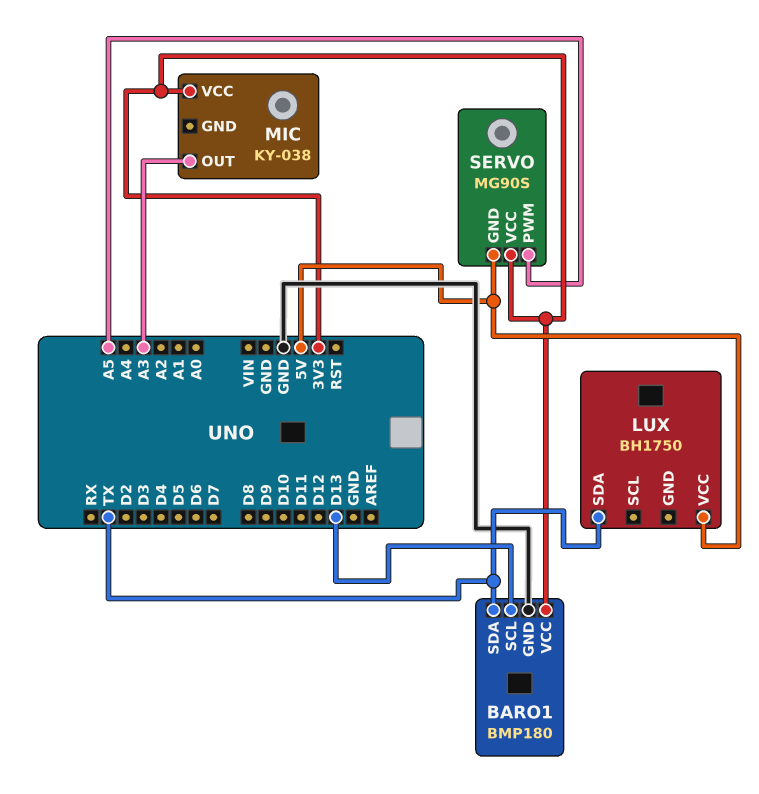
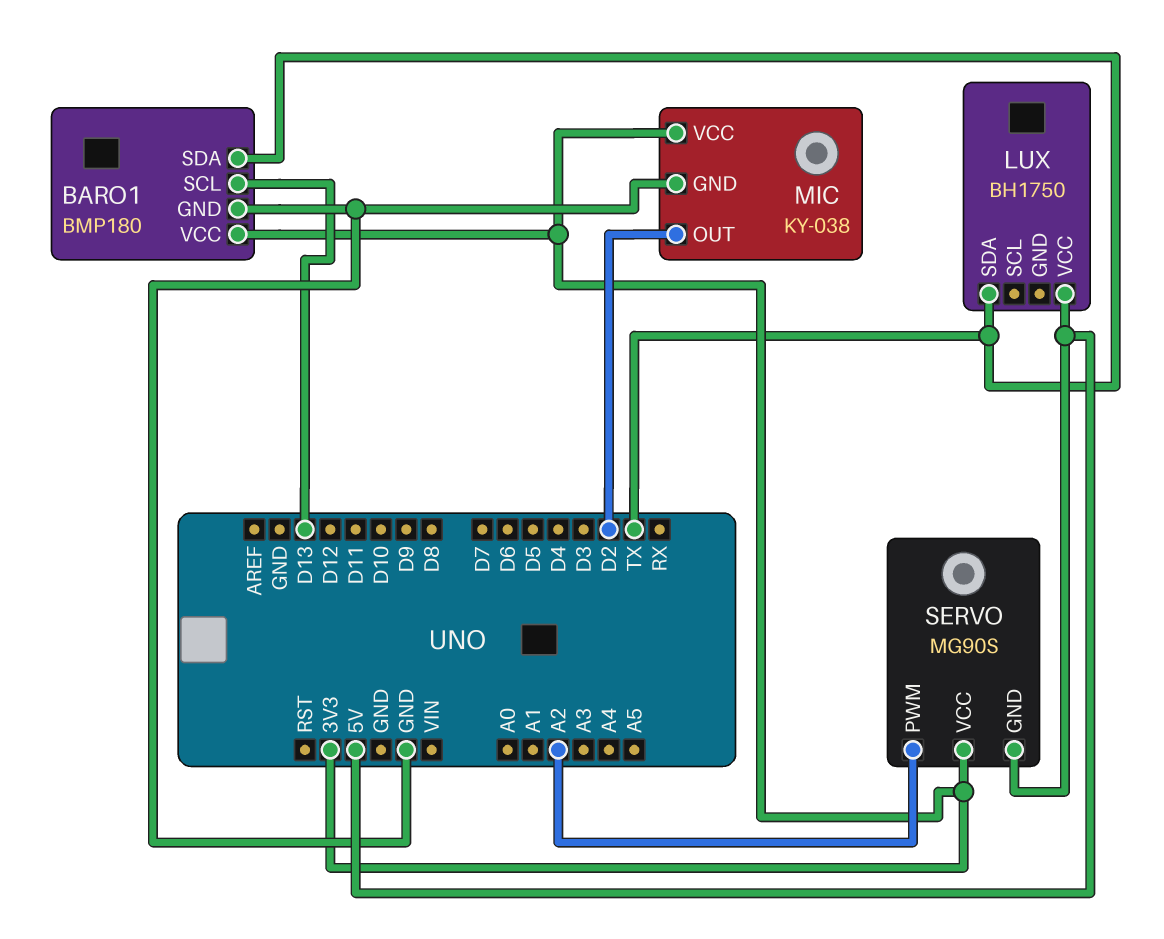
MIC pin GND: none -> GND
MIC pin OUT: A3 -> D2
SERVO pin PWM: A5 -> A2

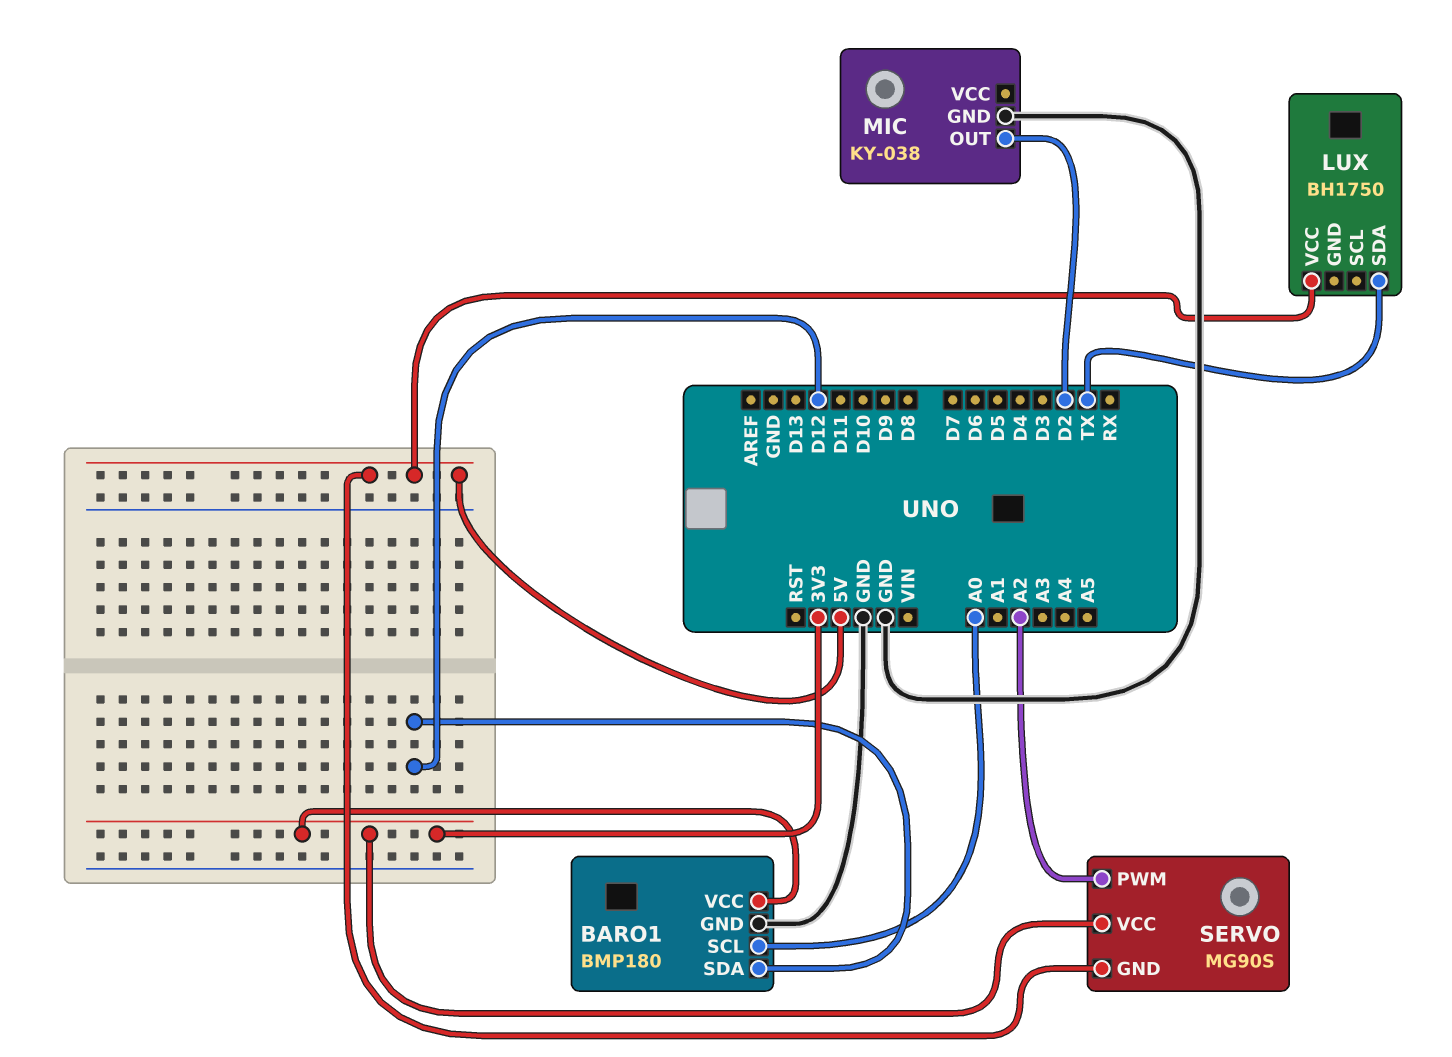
BARO1 pin SCL: D13 -> A0
BARO1 pin SDA: TX -> D12
MIC pin VCC: 3V3 -> none

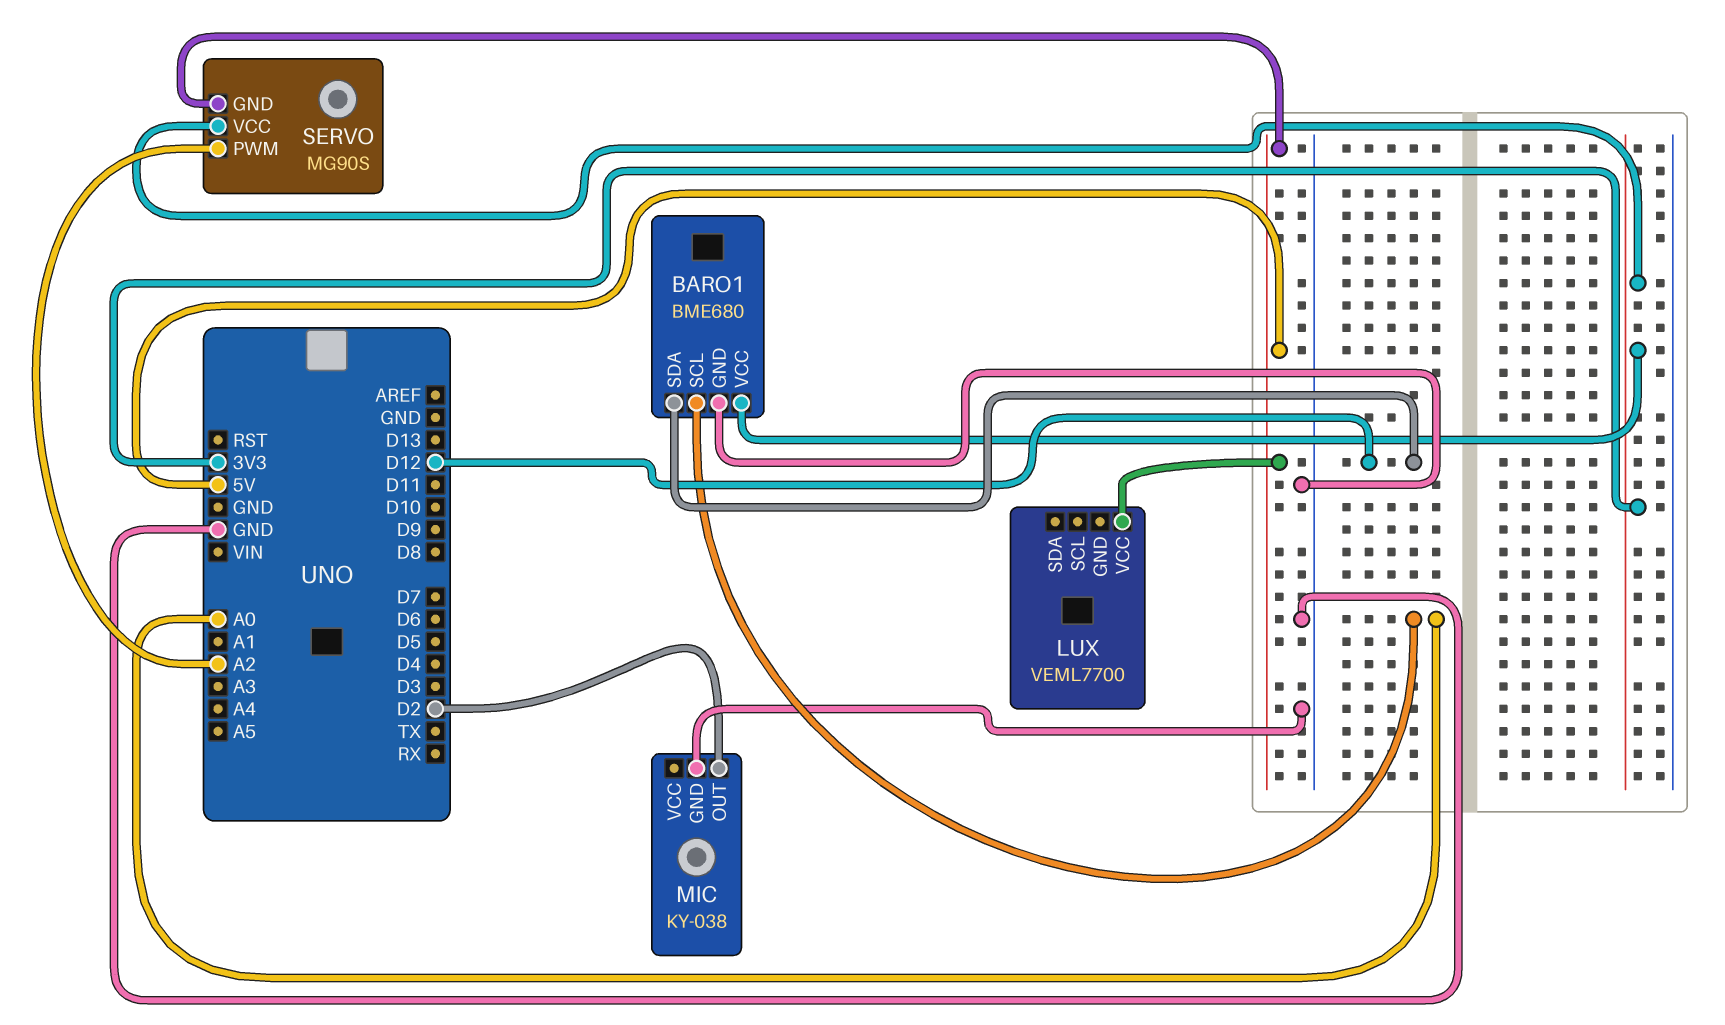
BARO1: BMP180 -> BME680
LUX: BH1750 -> VEML7700
LUX pin SDA: TX -> none

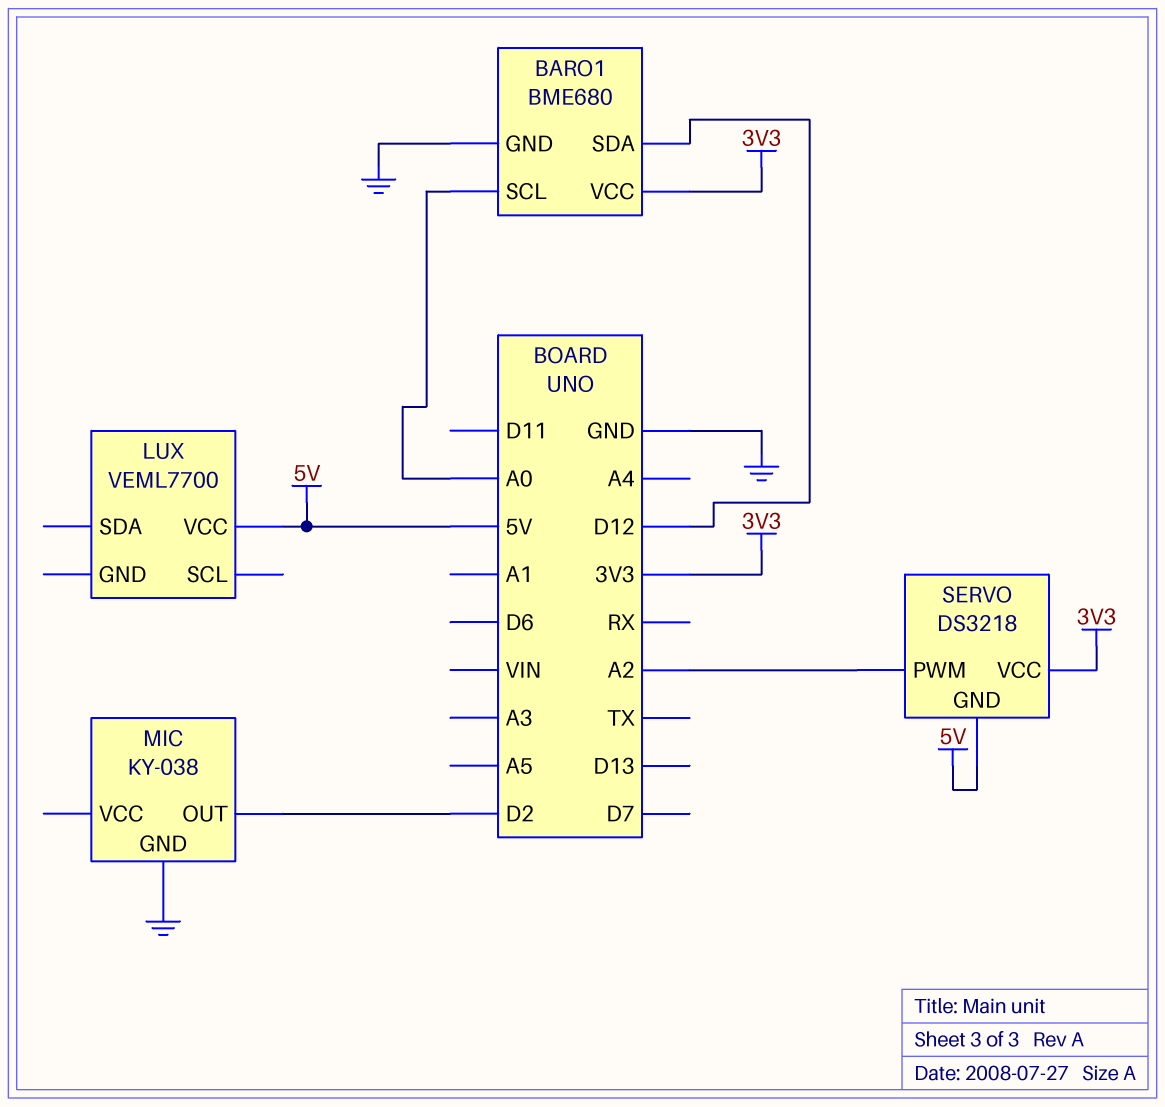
SERVO: MG90S -> DS3218

